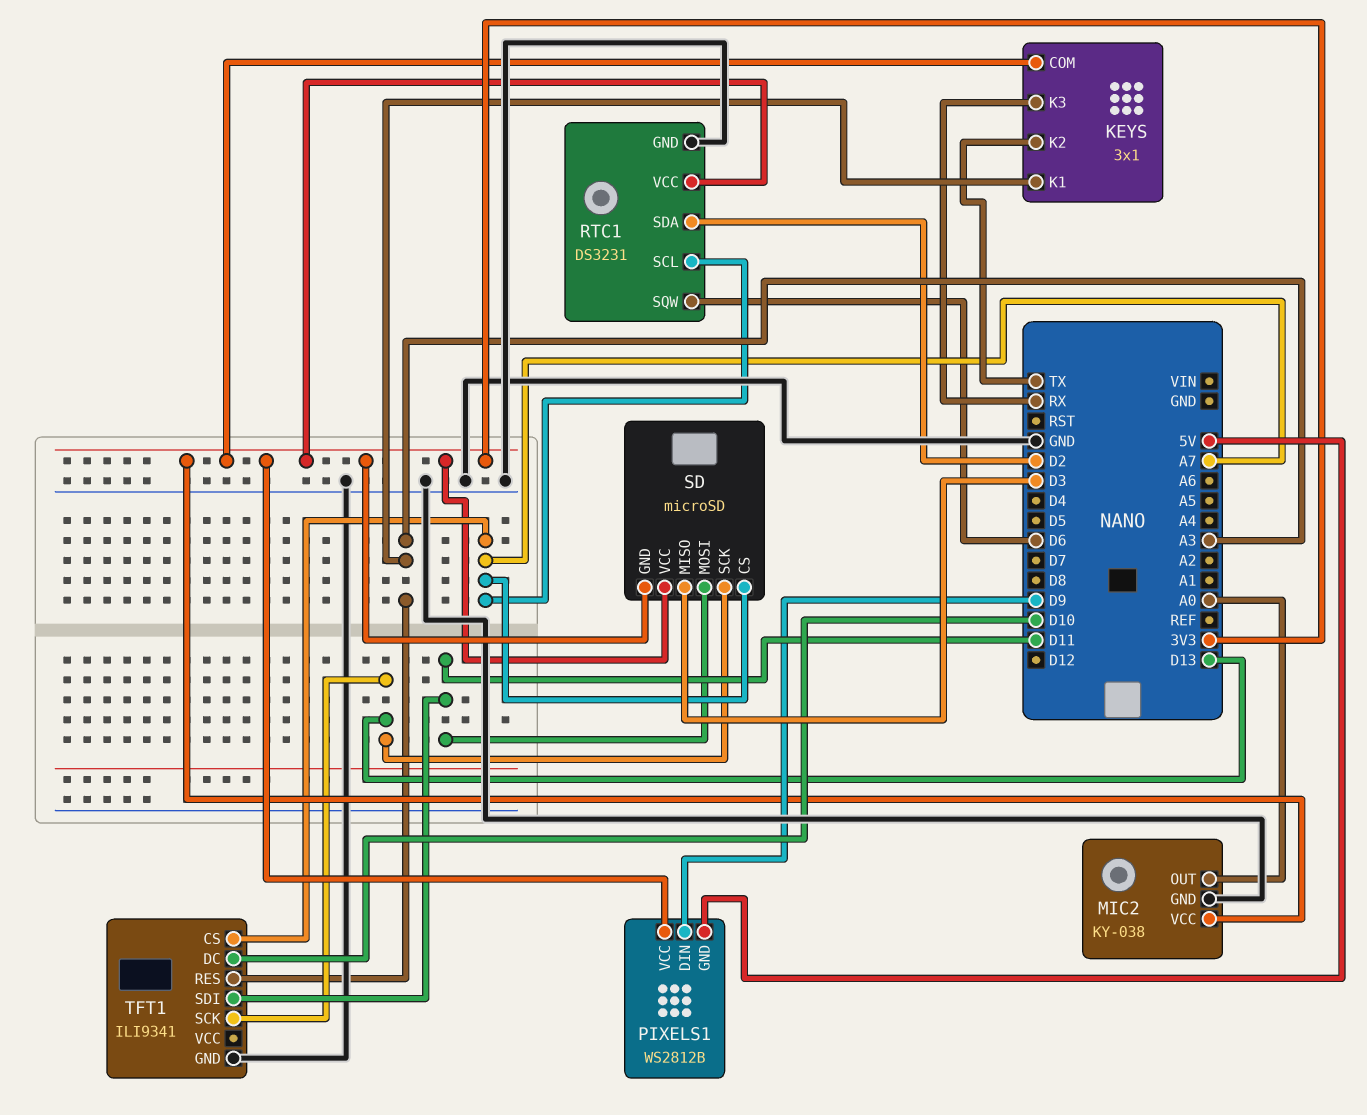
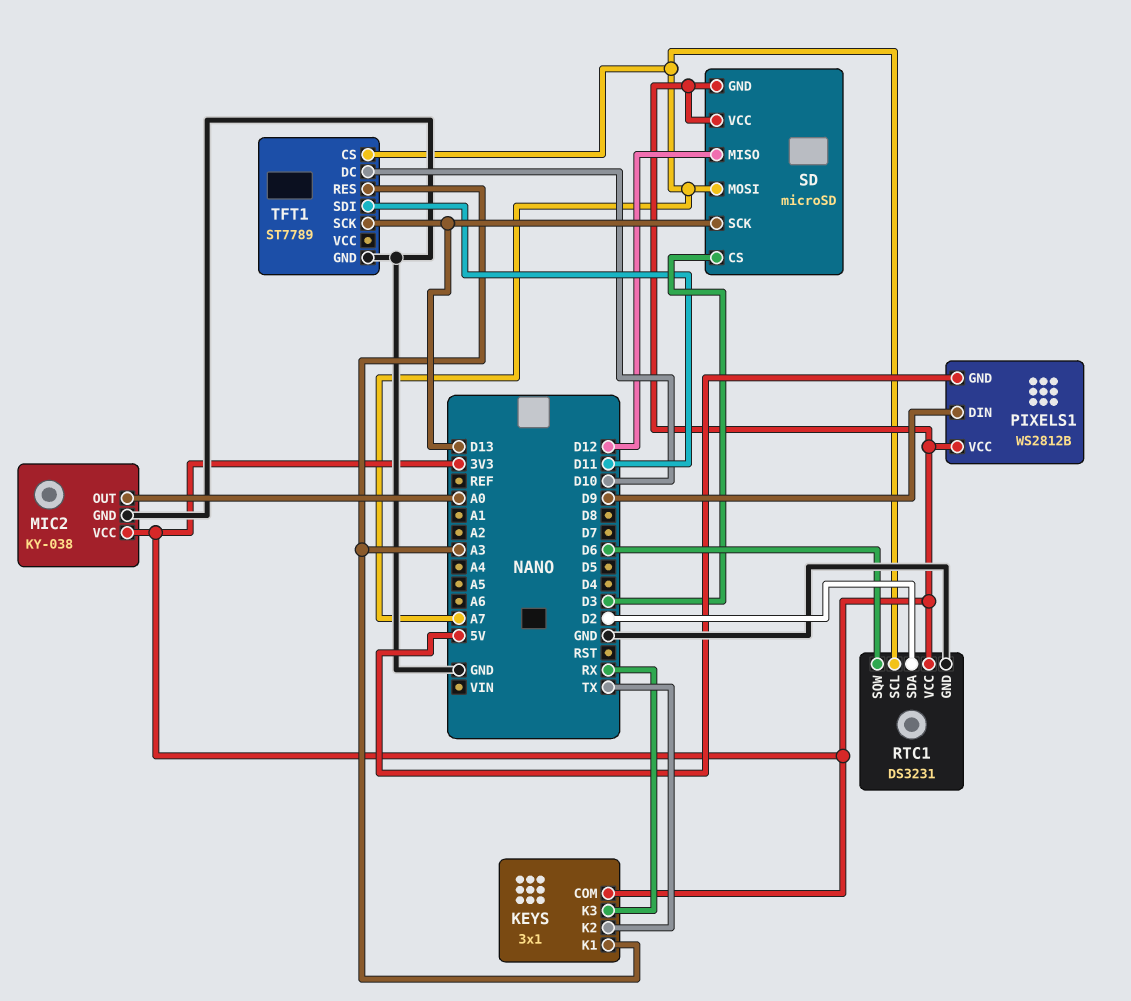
SD pin CS: A7 -> D3
SD pin MISO: D3 -> D12
SD pin MOSI: D11 -> A7
TFT1: ILI9341 -> ST7789

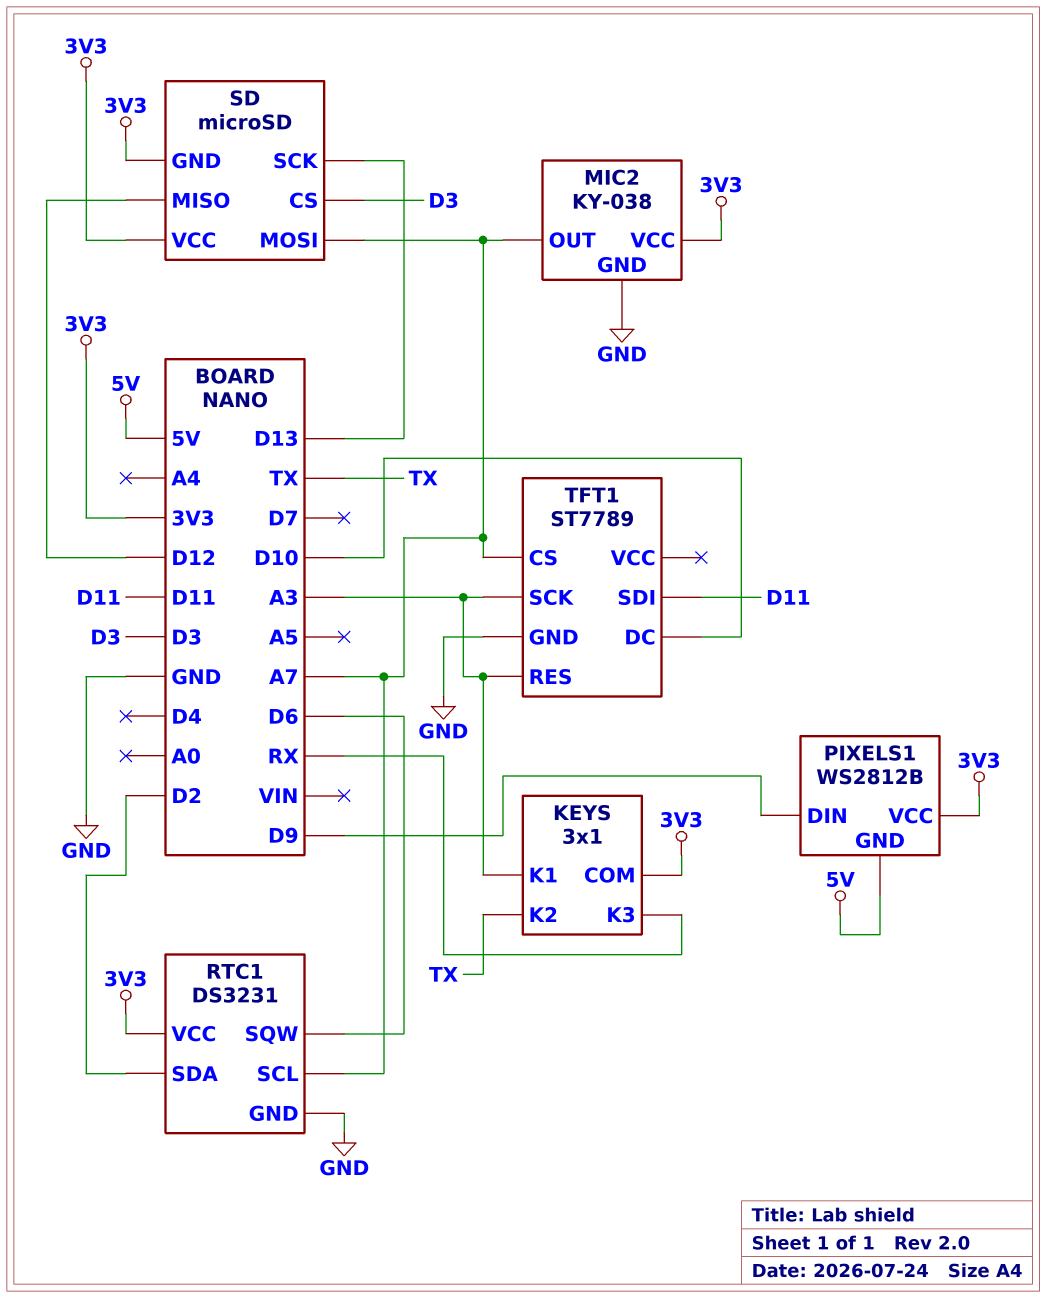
MIC2 pin OUT: A0 -> A7
TFT1 pin SCK: D13 -> A3

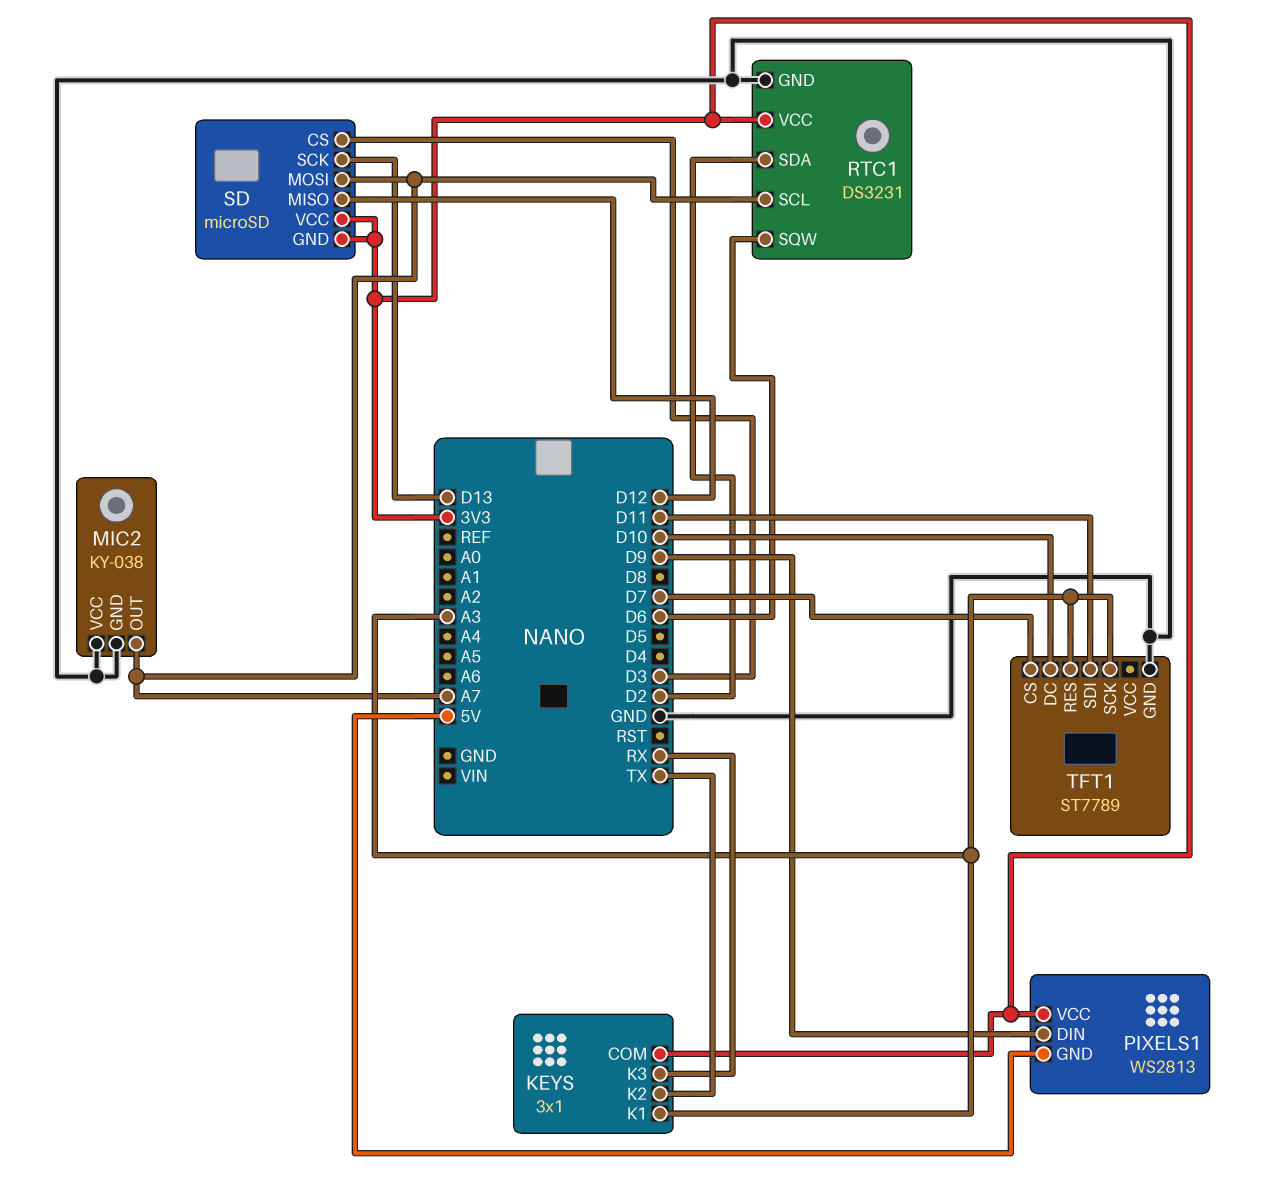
MIC2 pin VCC: 3V3 -> GND
PIXELS1: WS2812B -> WS2813
TFT1 pin CS: A7 -> D7

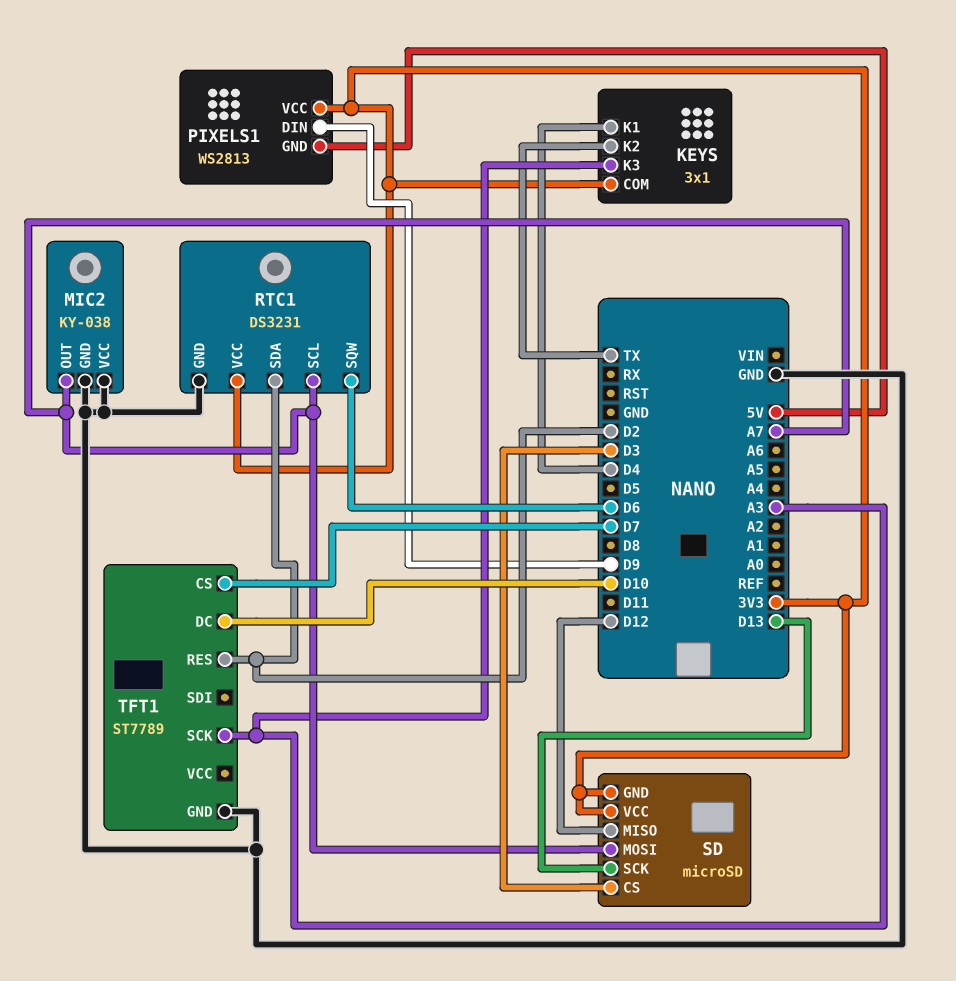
KEYS pin K1: A3 -> D4
KEYS pin K3: RX -> A3
TFT1 pin RES: A3 -> D2
TFT1 pin SDI: D11 -> none

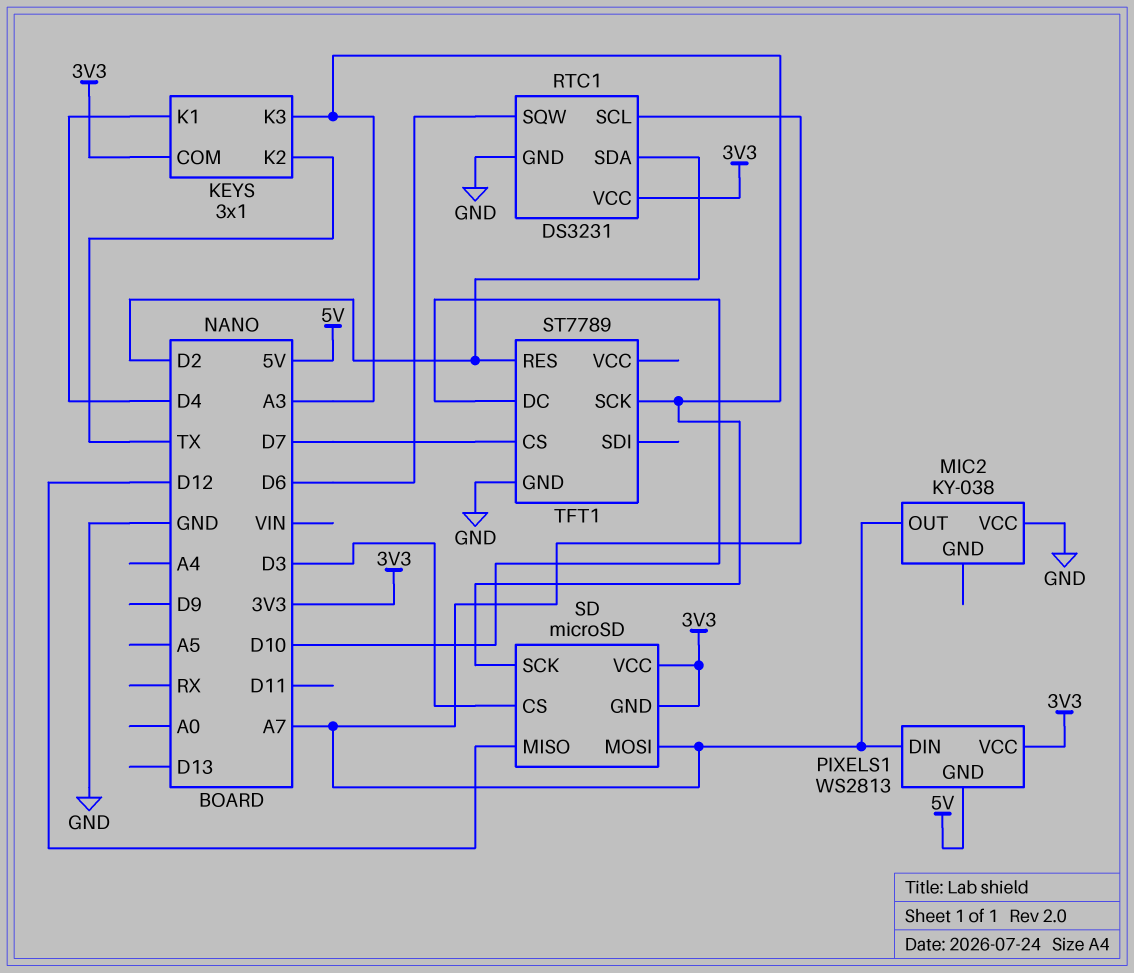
MIC2 pin GND: GND -> none
PIXELS1 pin DIN: D9 -> A7
SD pin SCK: D13 -> A3

